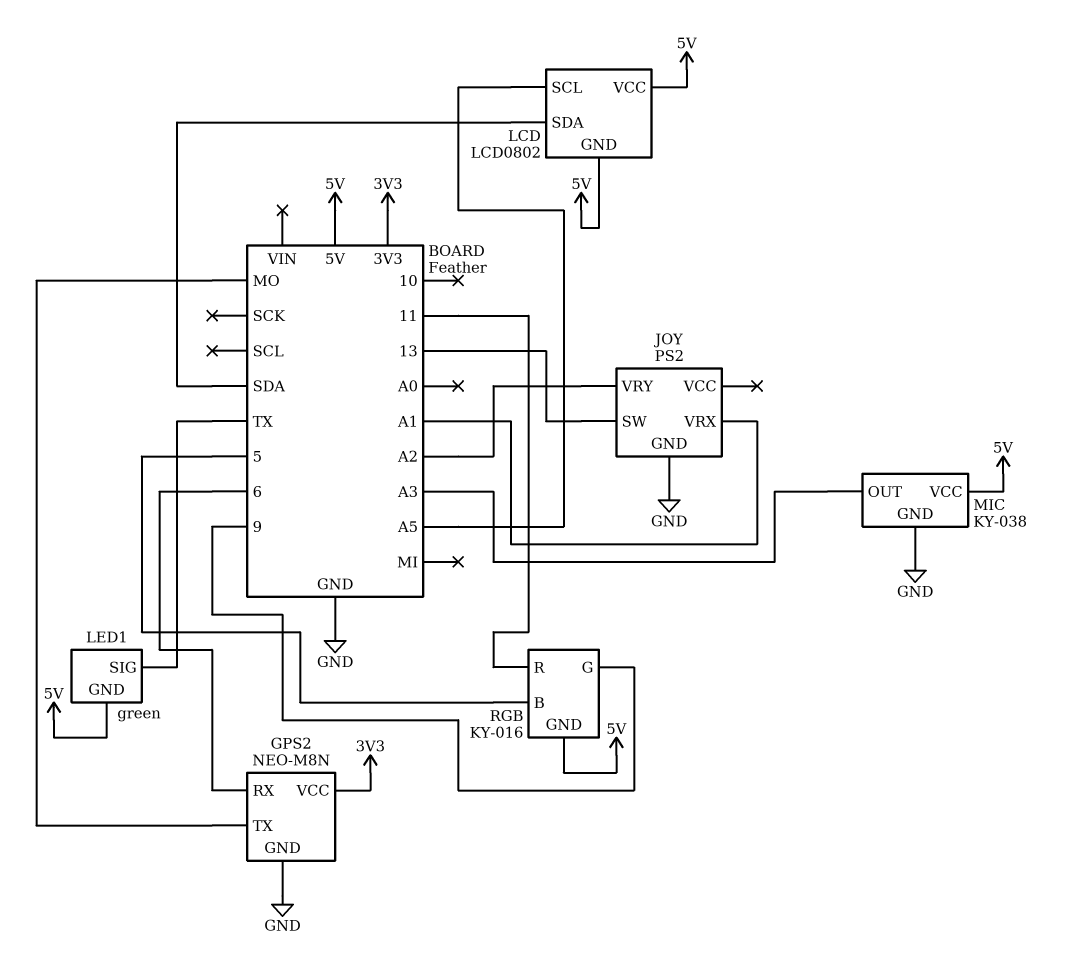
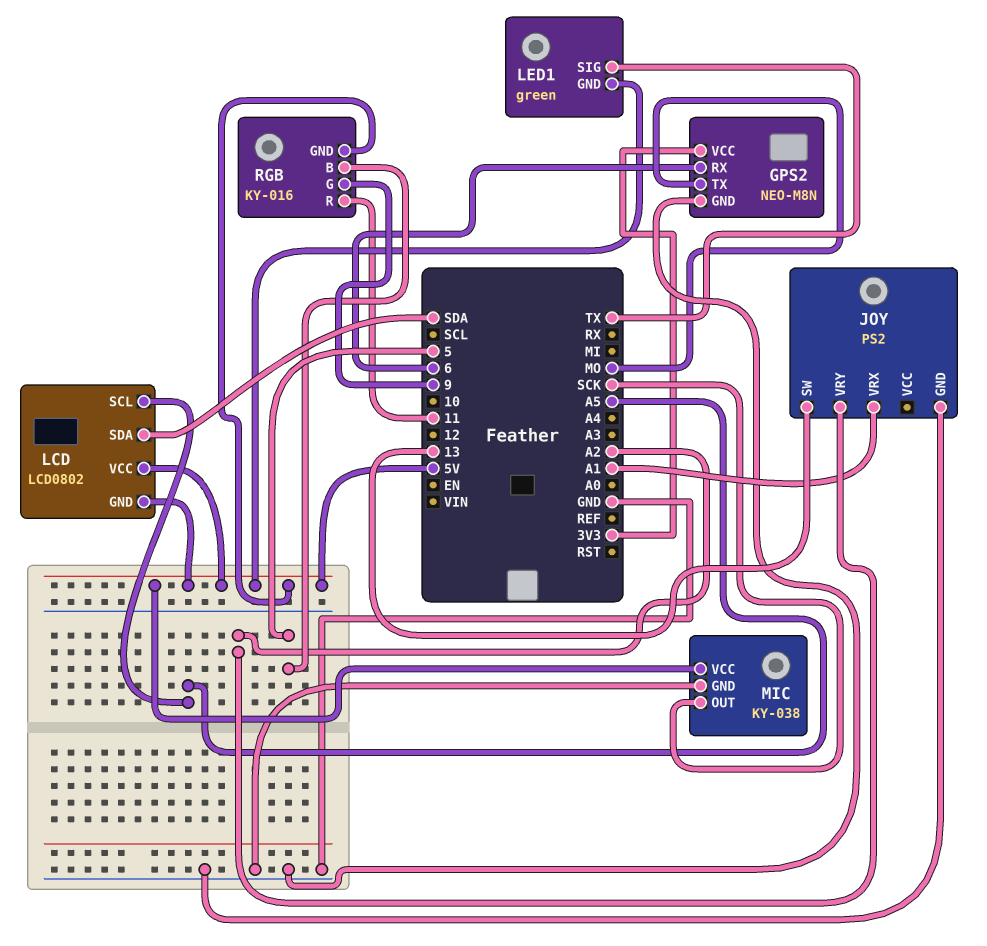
MIC pin OUT: A3 -> SCK

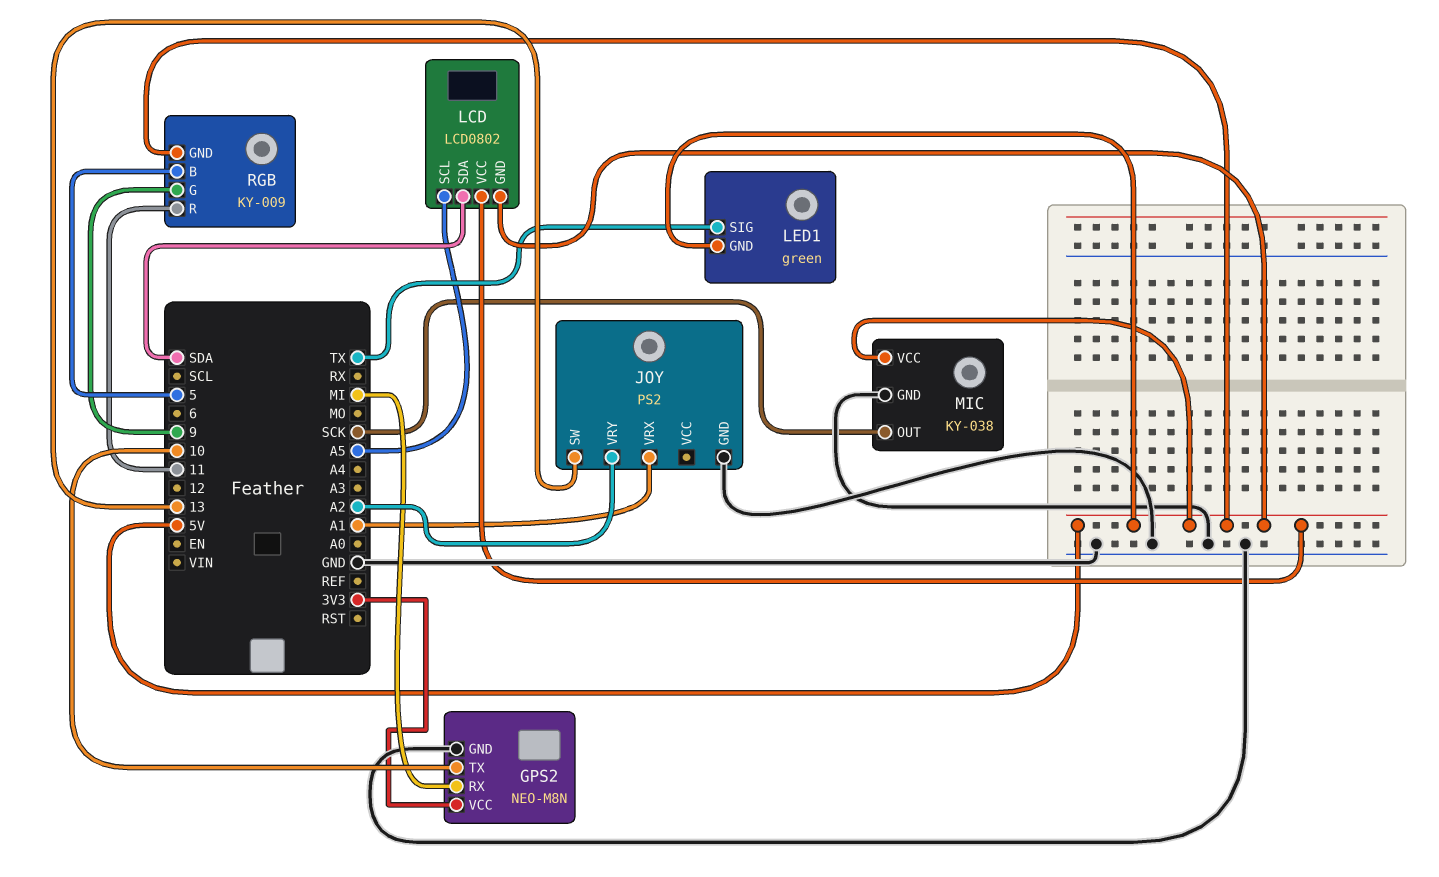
GPS2 pin RX: 6 -> MI
GPS2 pin TX: MO -> 10
RGB: KY-016 -> KY-009

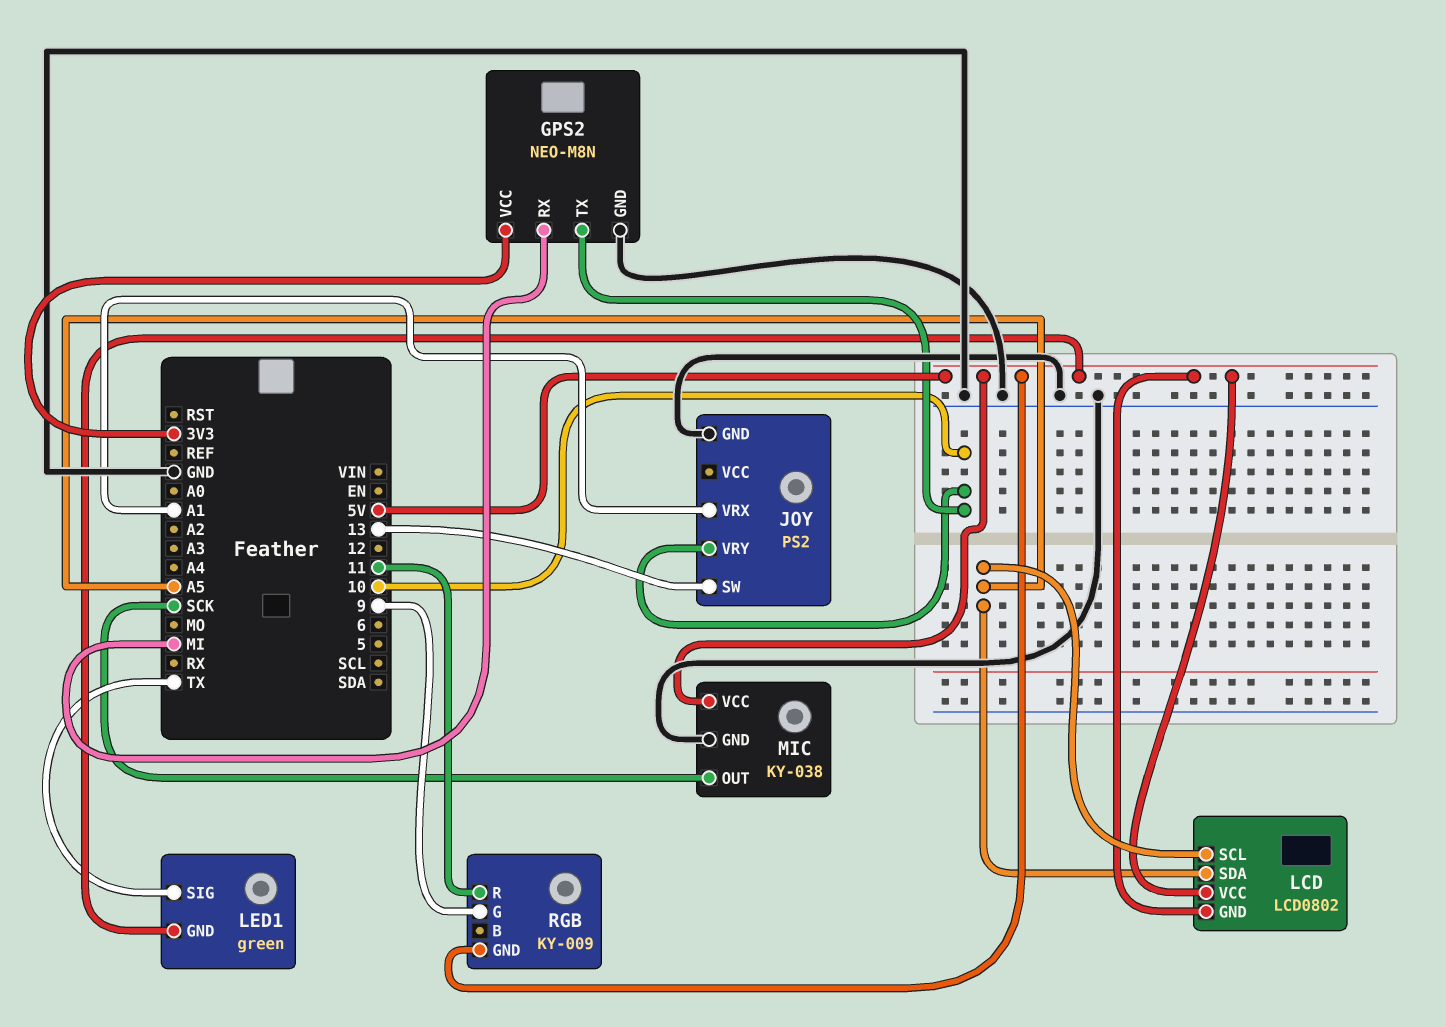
JOY pin VRY: A2 -> 10
LCD pin SDA: SDA -> A5
RGB pin B: 5 -> none

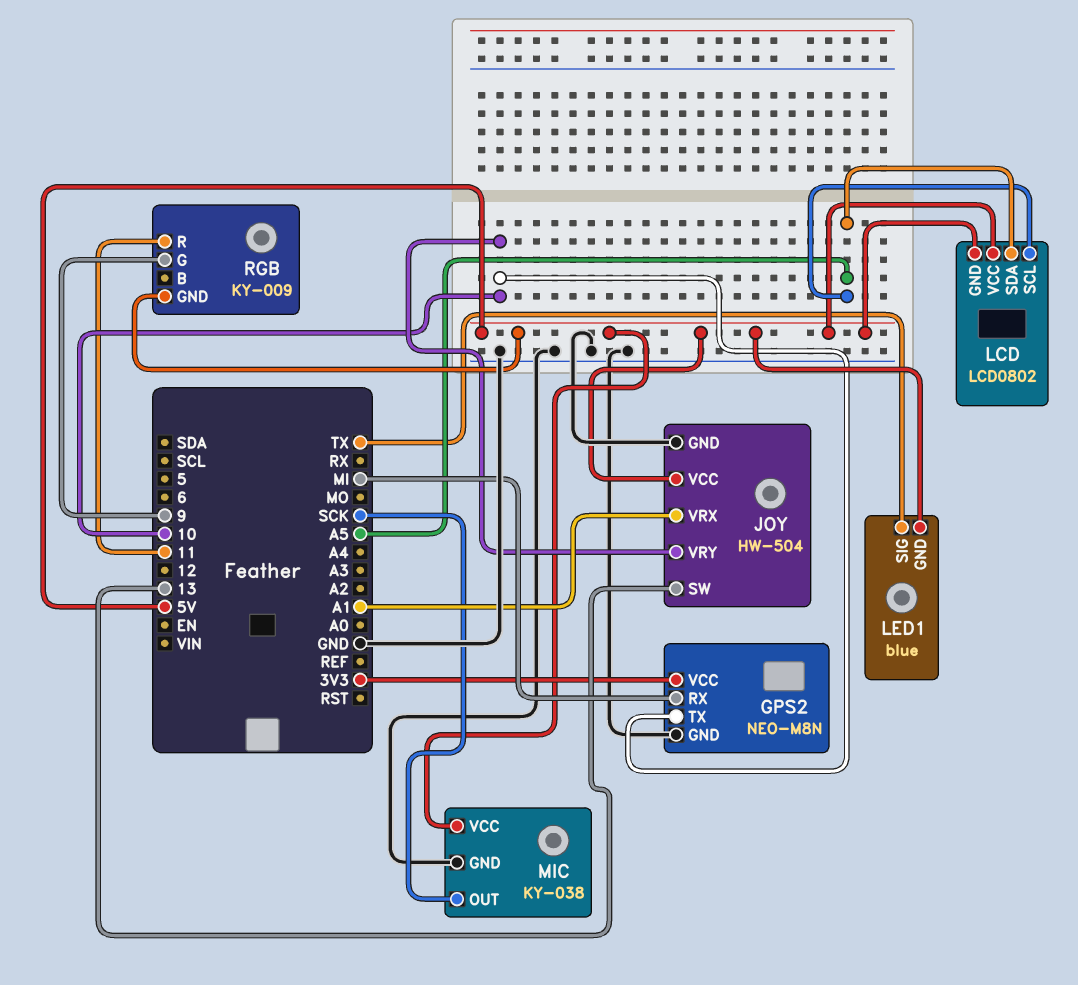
JOY: PS2 -> HW-504
JOY pin VCC: none -> 5V
LED1: green -> blue

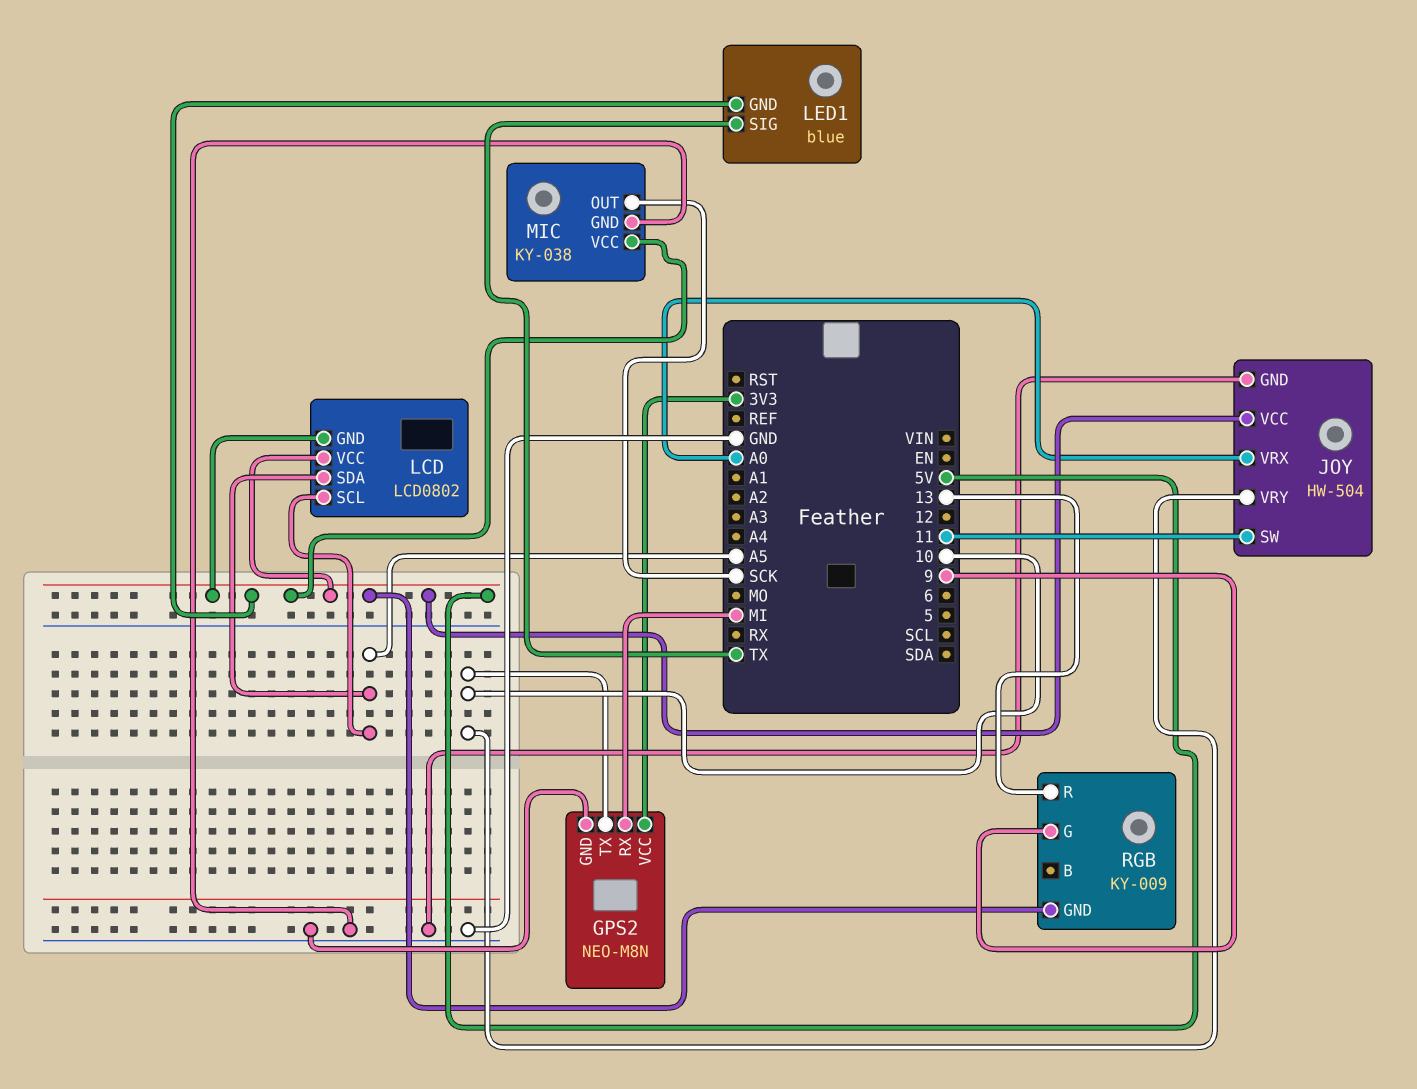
JOY pin SW: 13 -> 11
JOY pin VRX: A1 -> A0
RGB pin R: 11 -> 13

